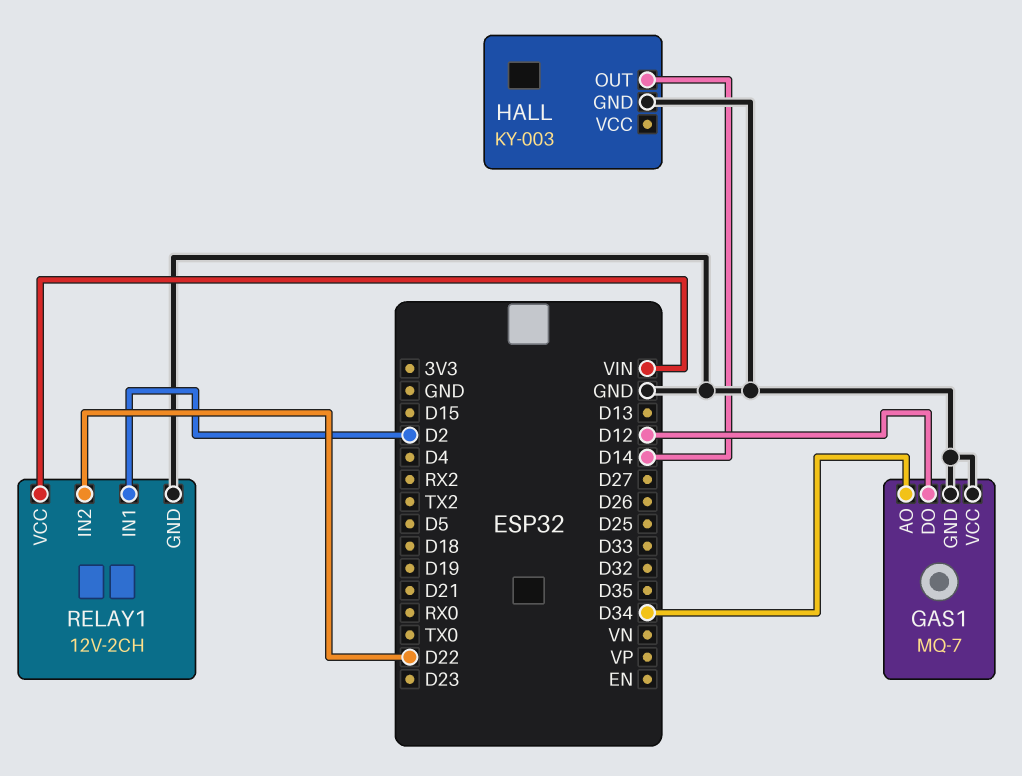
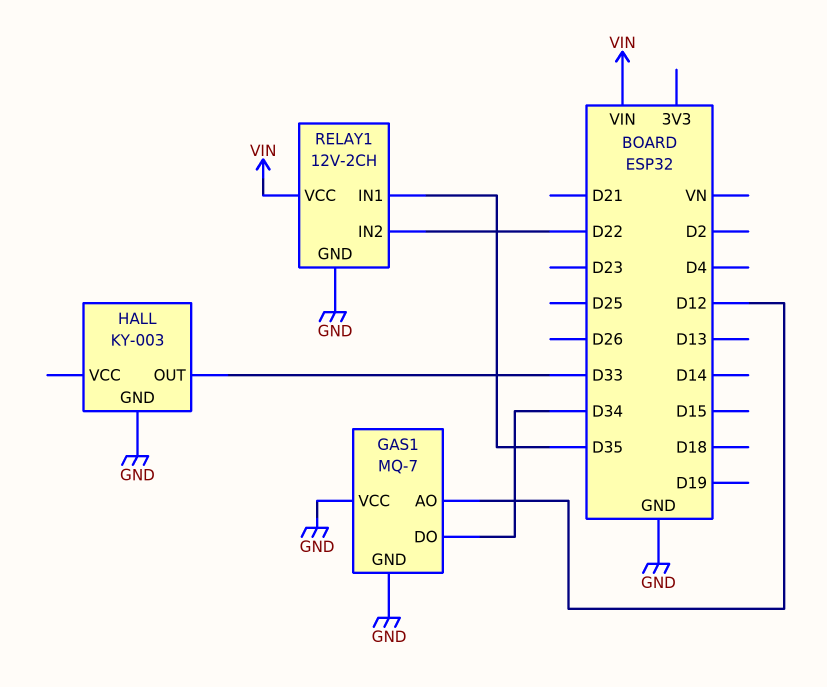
GAS1 pin AO: D34 -> D12
GAS1 pin DO: D12 -> D34
HALL pin OUT: D14 -> D33
RELAY1 pin IN1: D2 -> D35

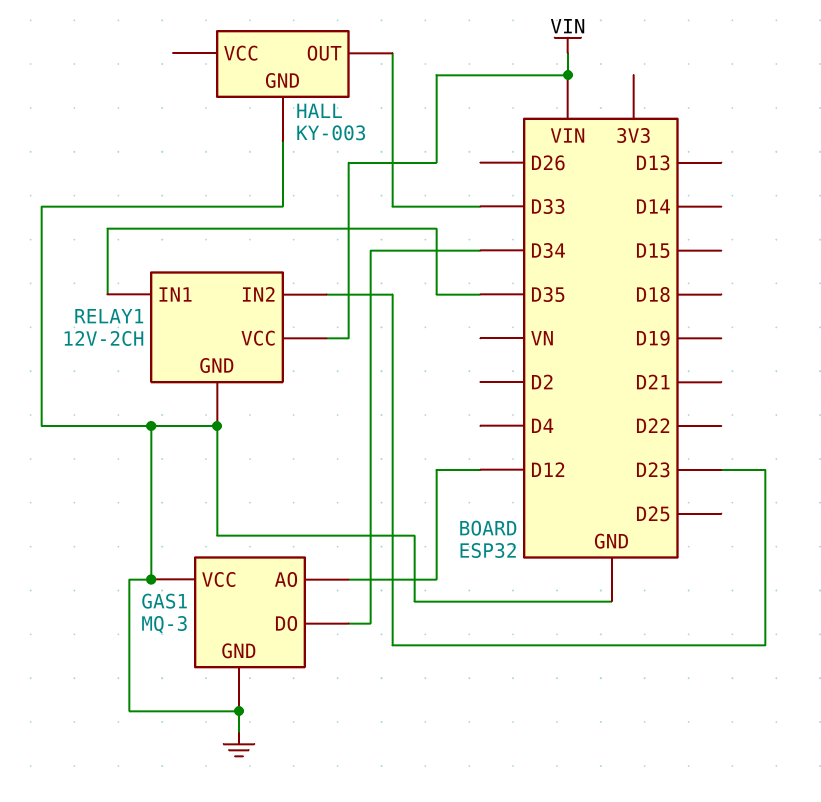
GAS1: MQ-7 -> MQ-3
RELAY1 pin IN2: D22 -> D23

